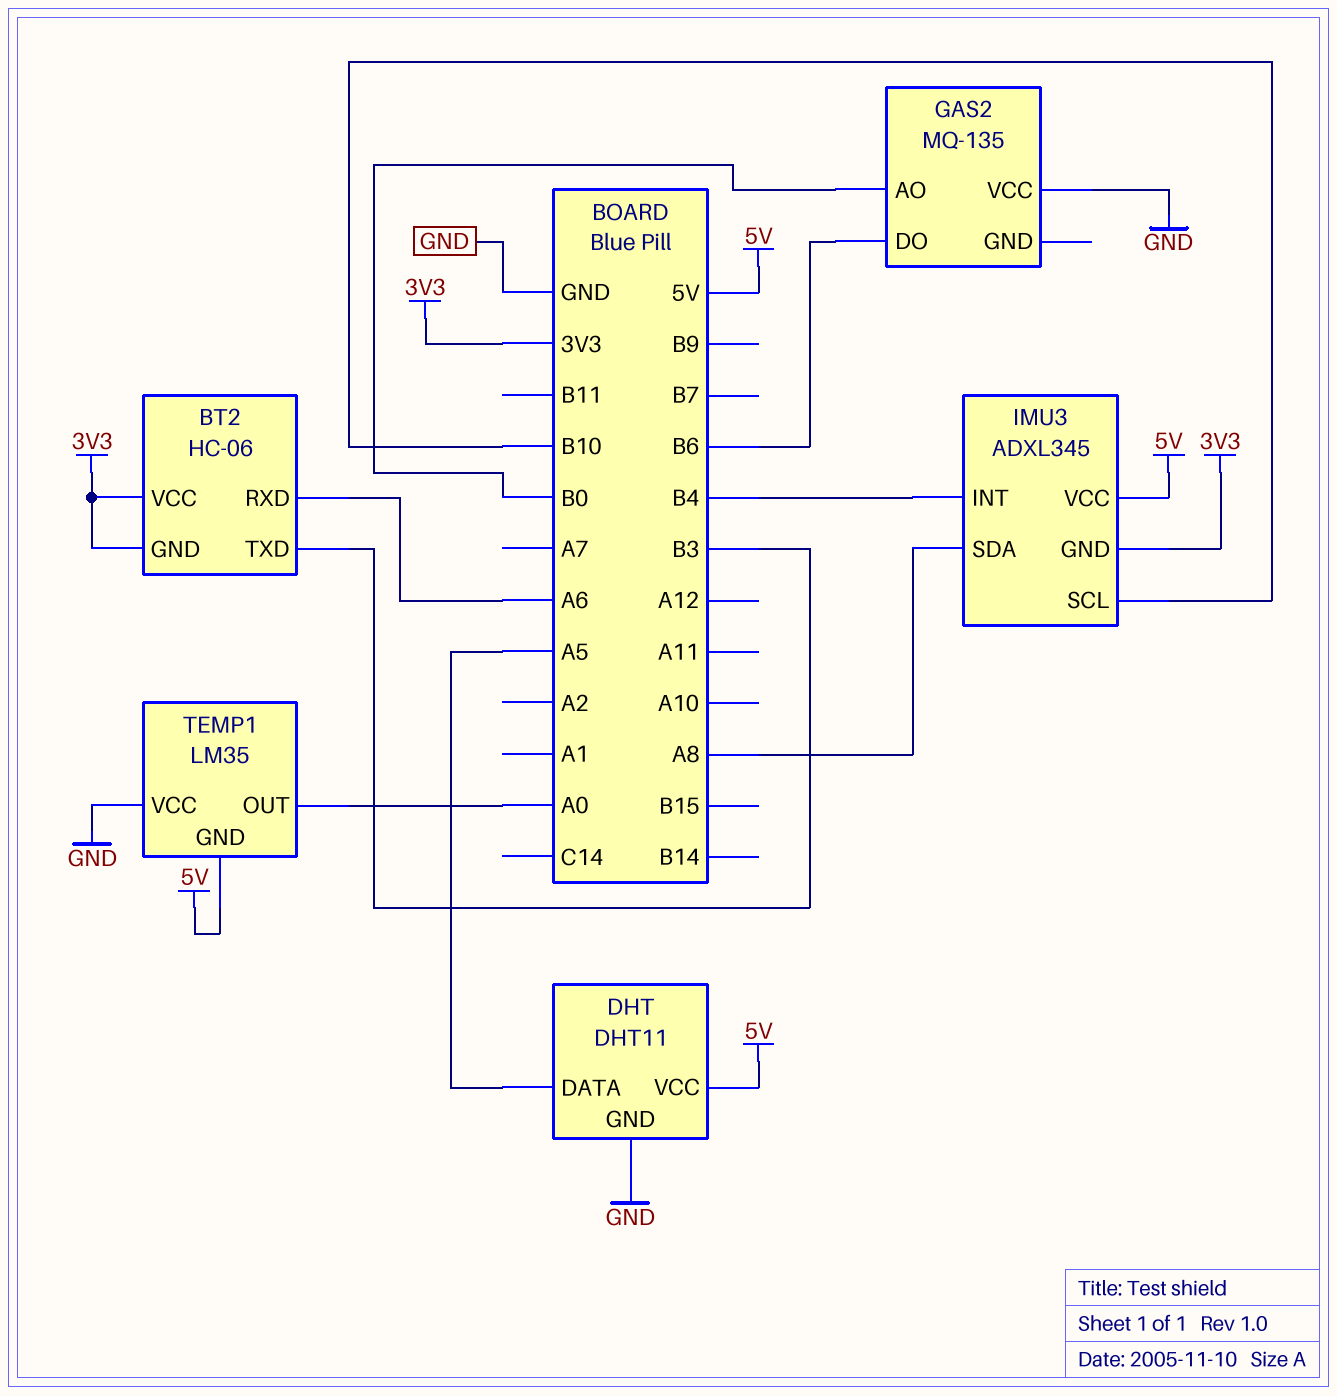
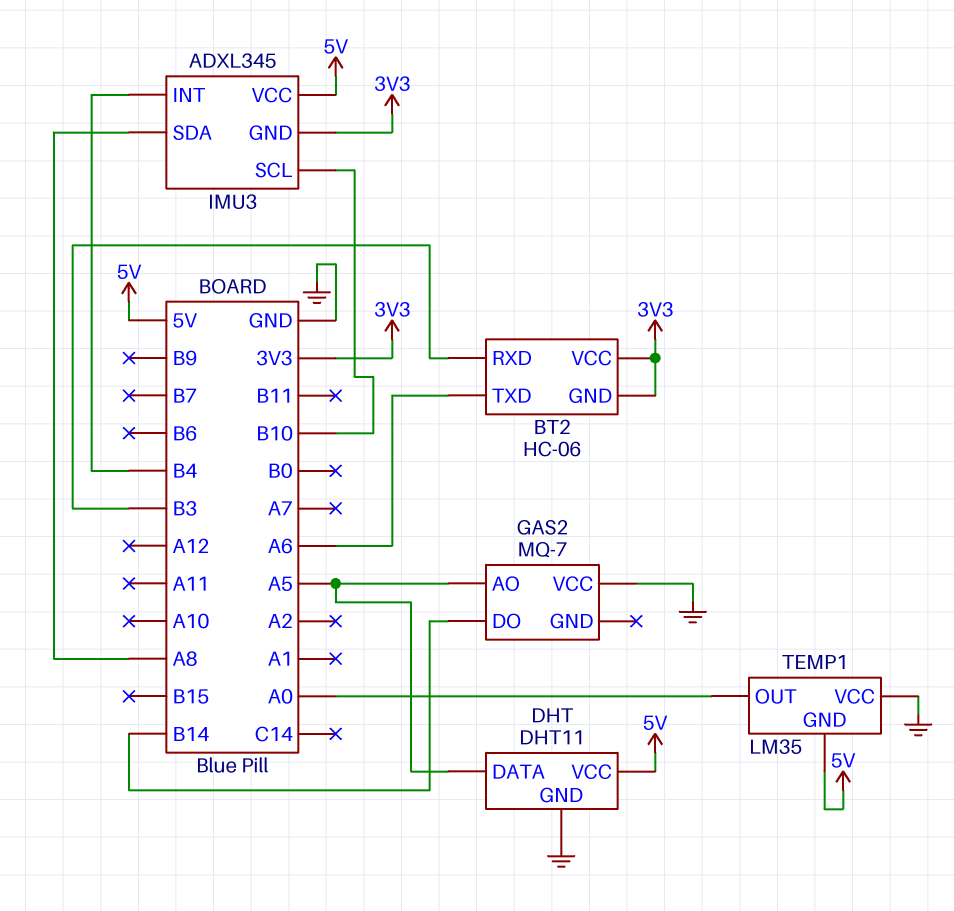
BT2 pin RXD: A6 -> B3
BT2 pin TXD: B3 -> A6
GAS2: MQ-135 -> MQ-7
GAS2 pin AO: B0 -> A5
GAS2 pin DO: B6 -> B14

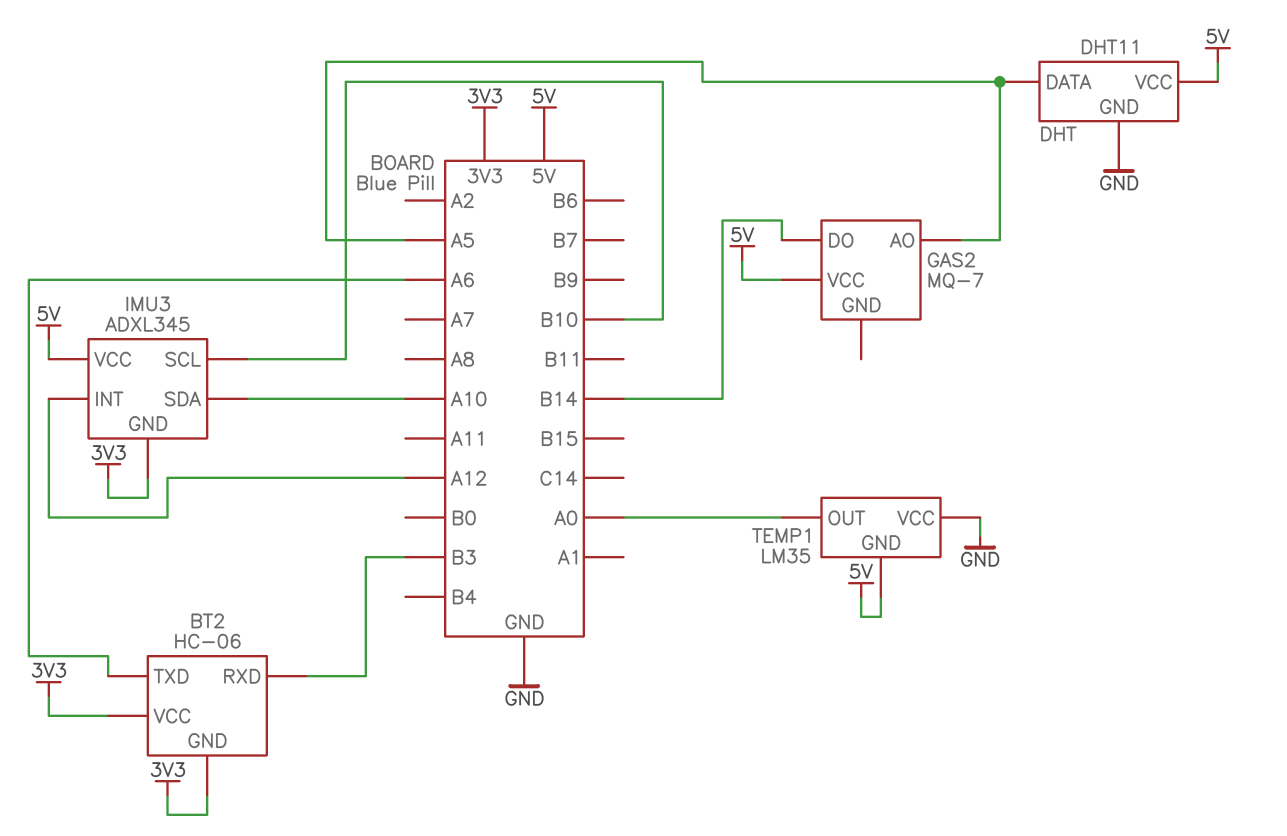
GAS2 pin VCC: GND -> 5V
IMU3 pin INT: B4 -> A12
IMU3 pin SDA: A8 -> A10

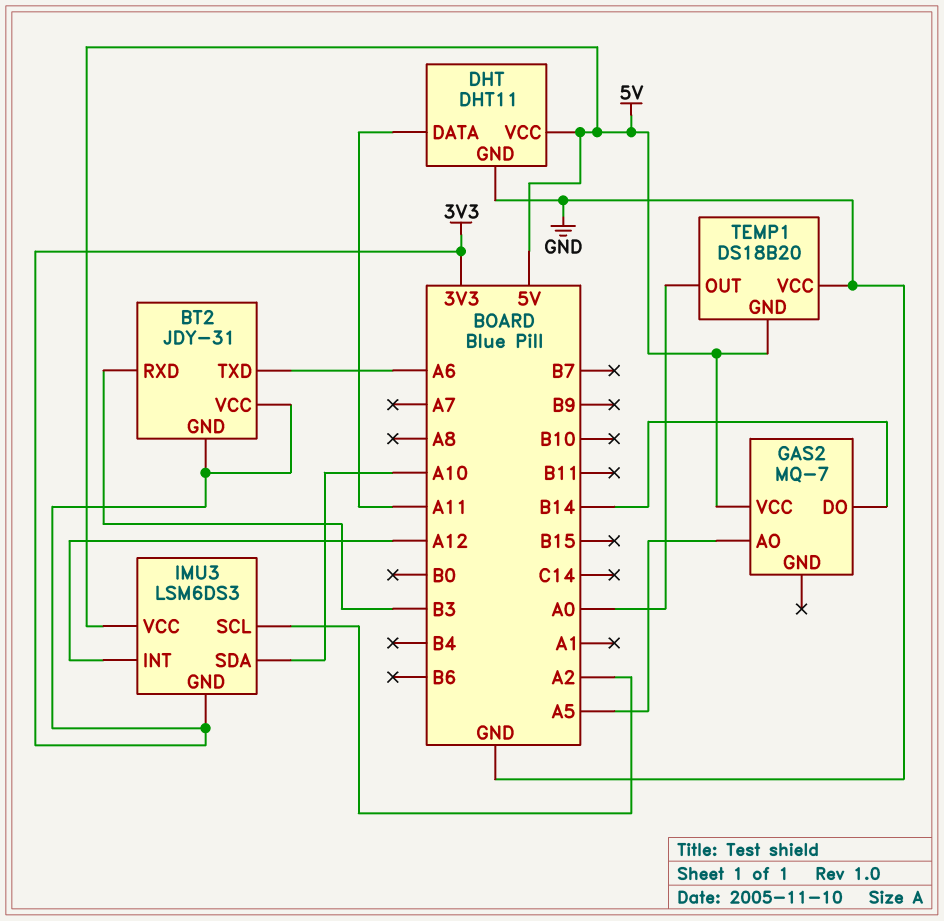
BT2: HC-06 -> JDY-31
DHT pin DATA: A5 -> A11
IMU3: ADXL345 -> LSM6DS3
IMU3 pin SCL: B10 -> A2
TEMP1: LM35 -> DS18B20

